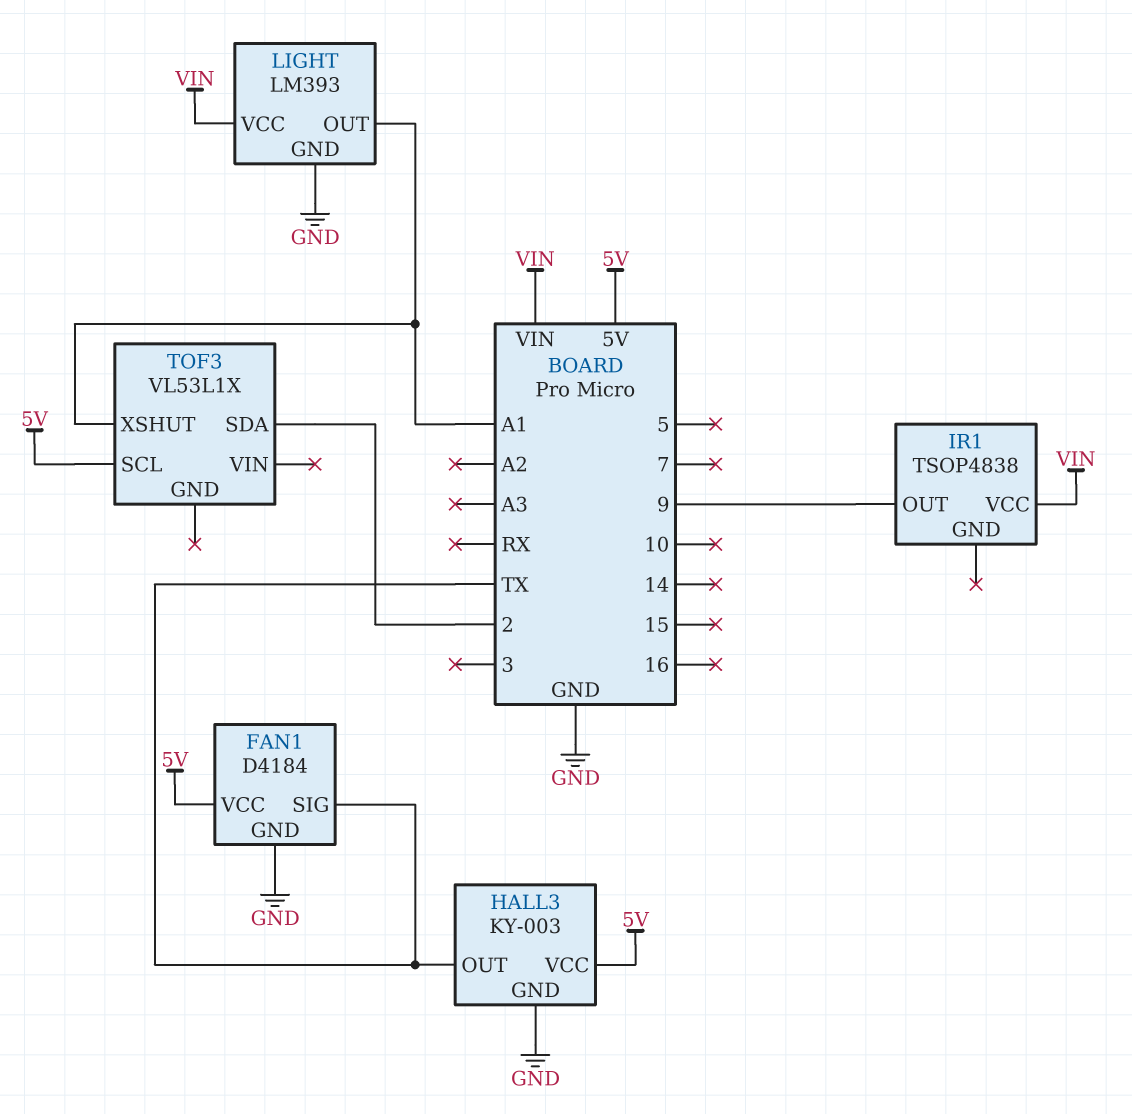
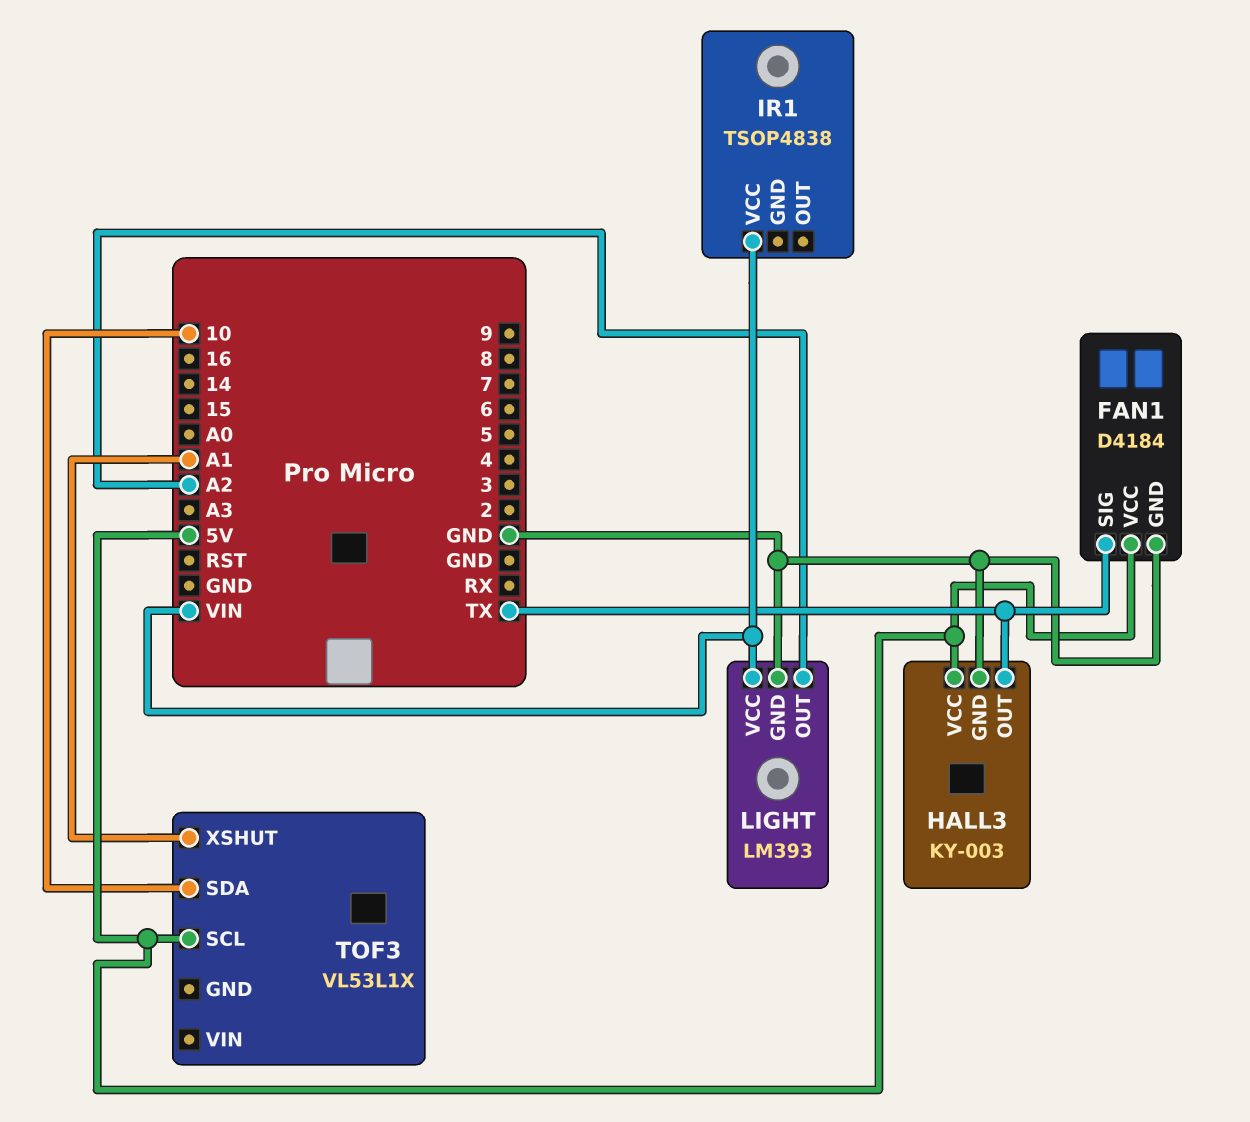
IR1 pin OUT: 9 -> none
LIGHT pin OUT: A1 -> A2
TOF3 pin SDA: 2 -> 10

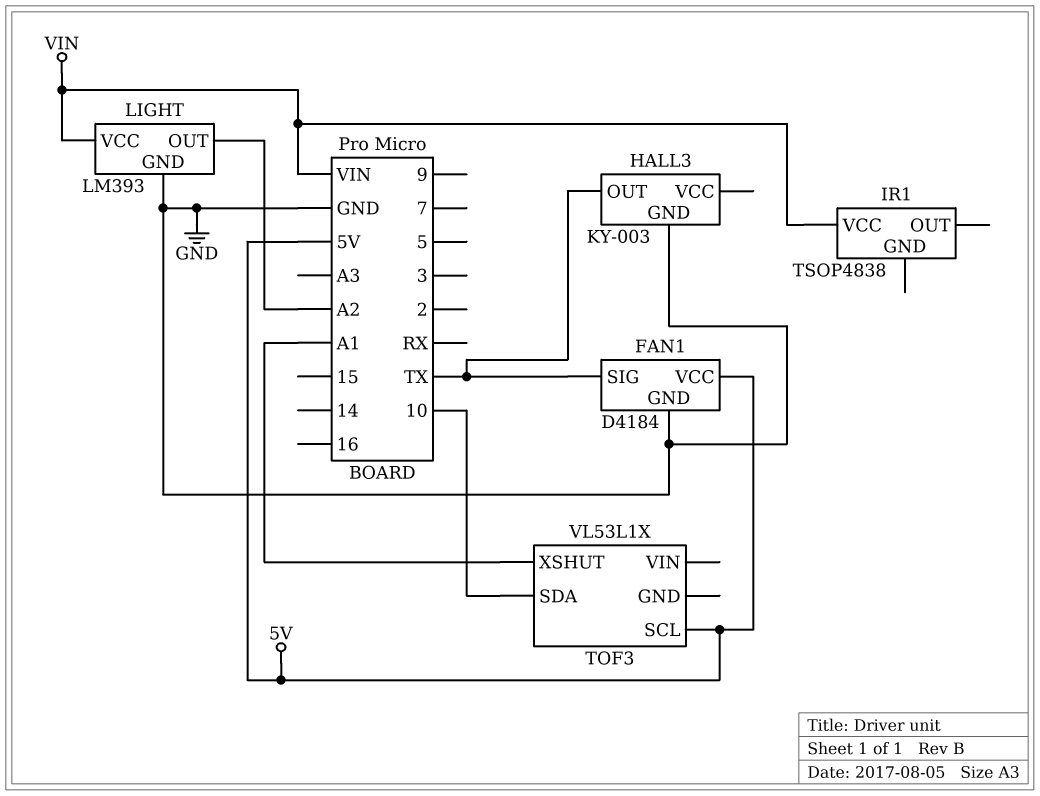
HALL3 pin VCC: 5V -> none

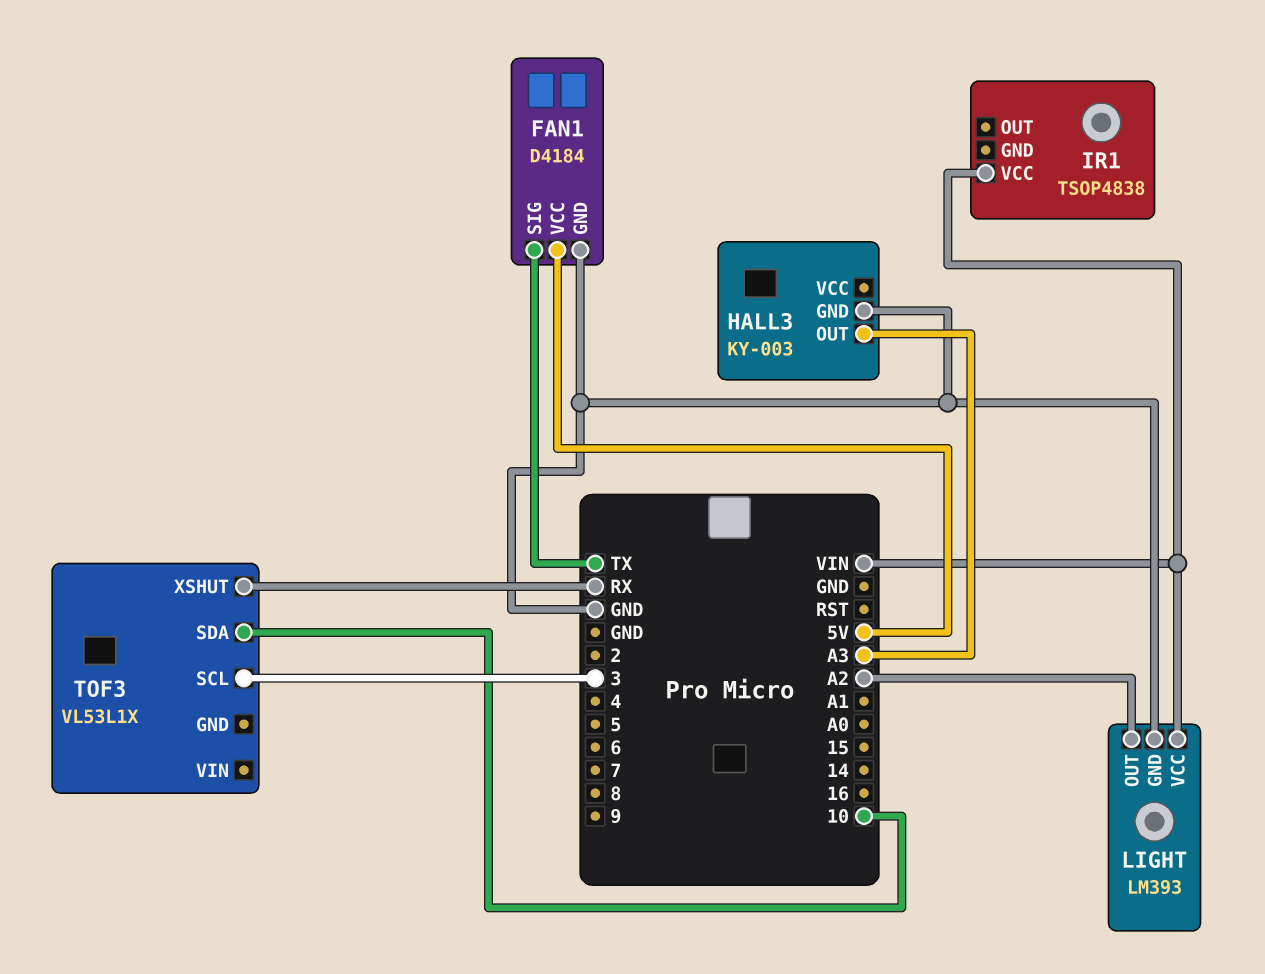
HALL3 pin OUT: TX -> A3
TOF3 pin SCL: 5V -> 3
TOF3 pin XSHUT: A1 -> RX

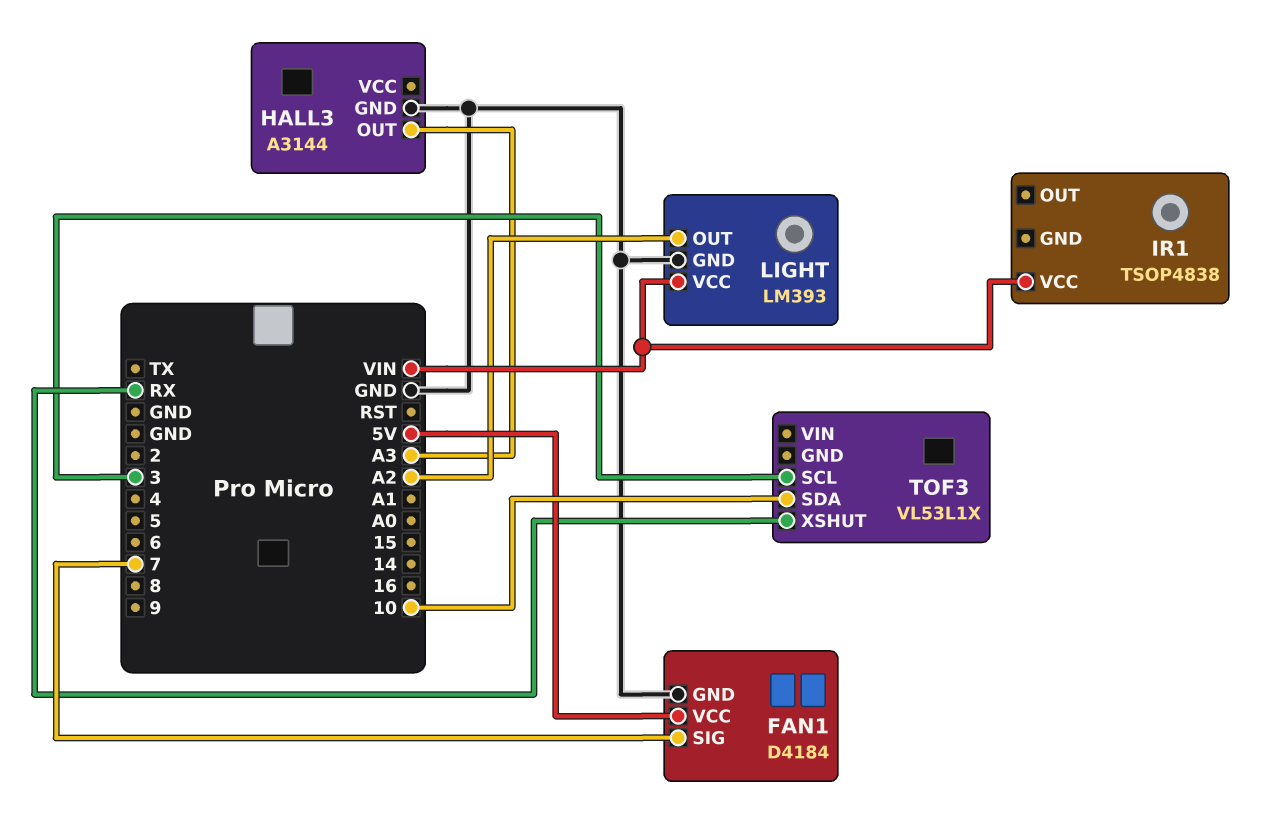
FAN1 pin SIG: TX -> 7
HALL3: KY-003 -> A3144

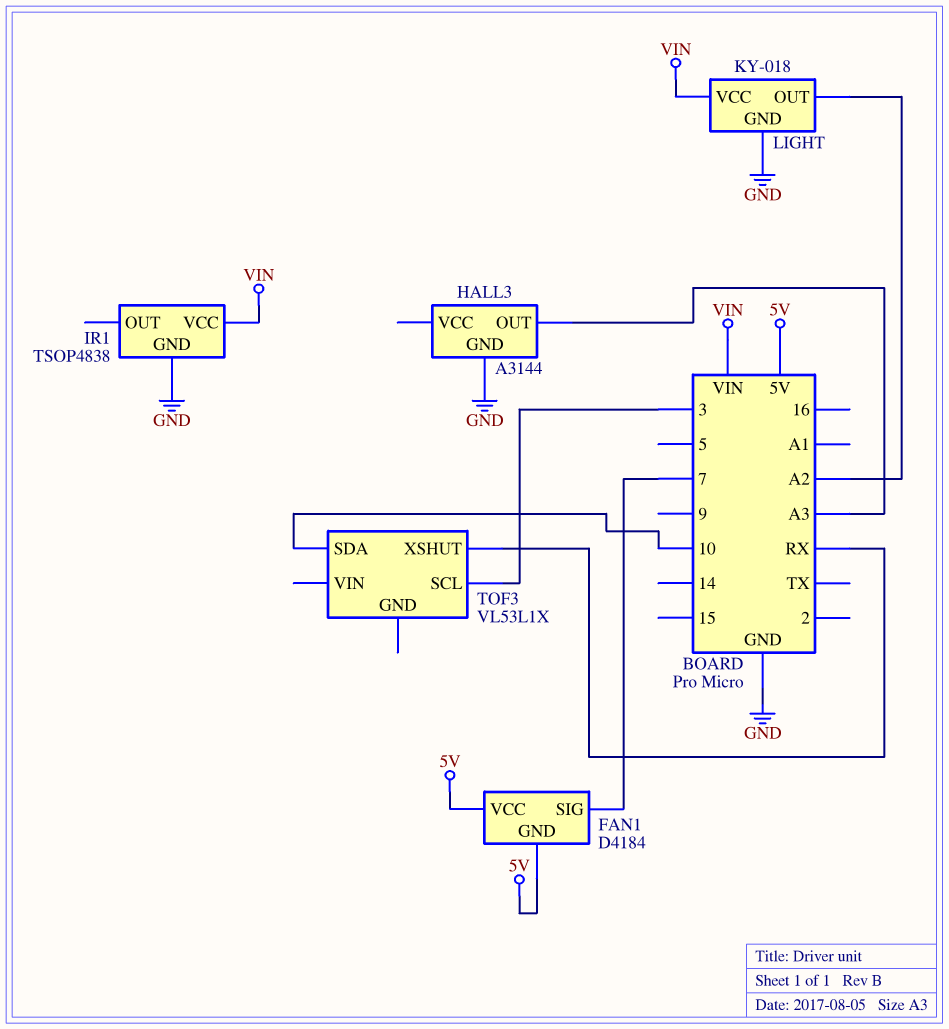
FAN1 pin GND: GND -> 5V
IR1 pin GND: none -> GND
LIGHT: LM393 -> KY-018

